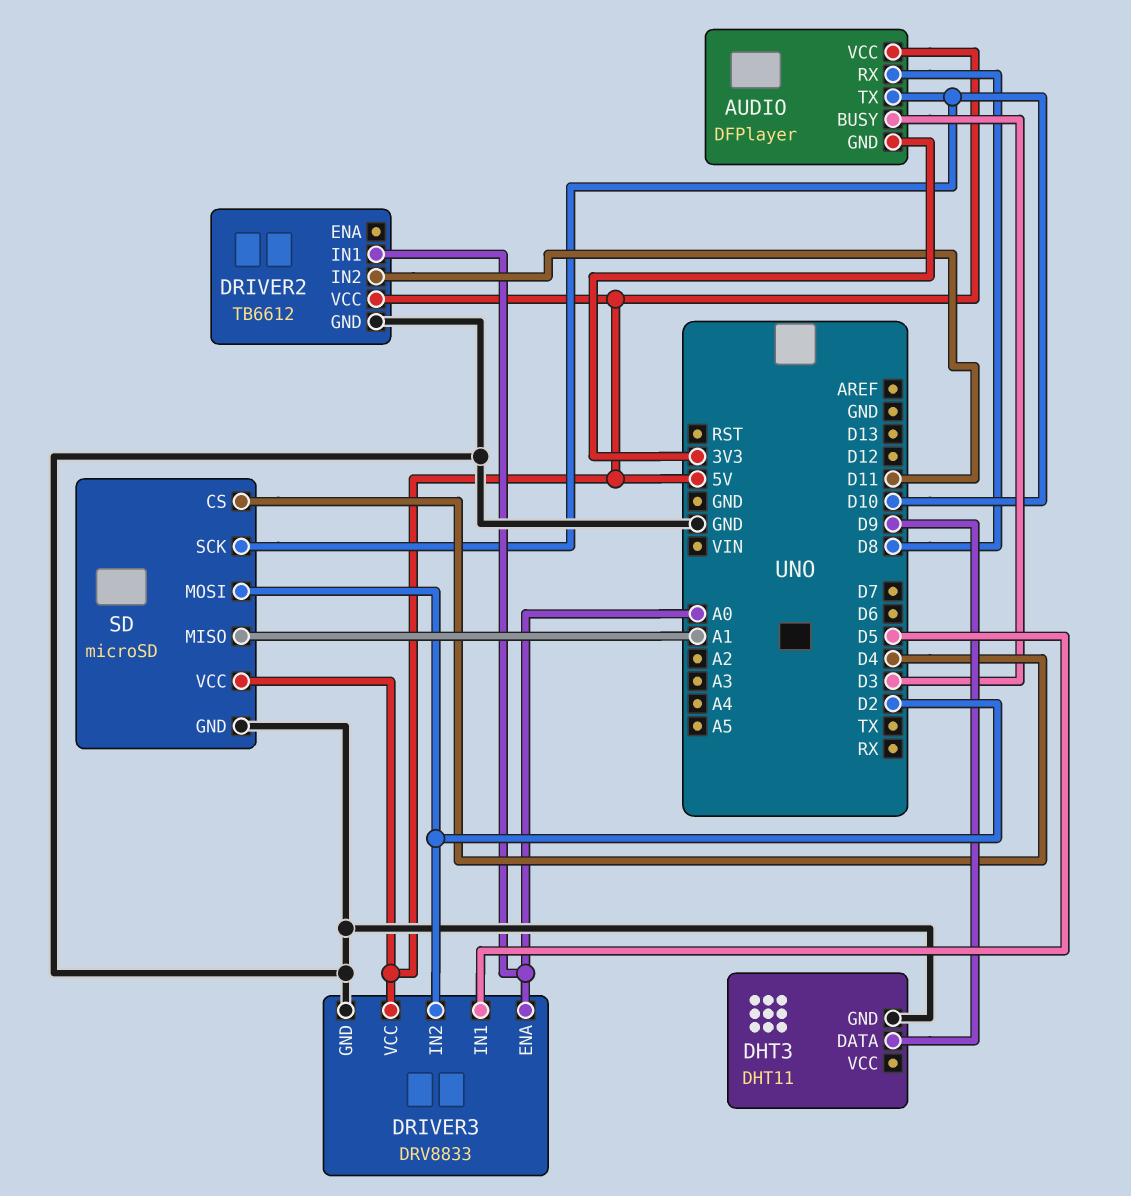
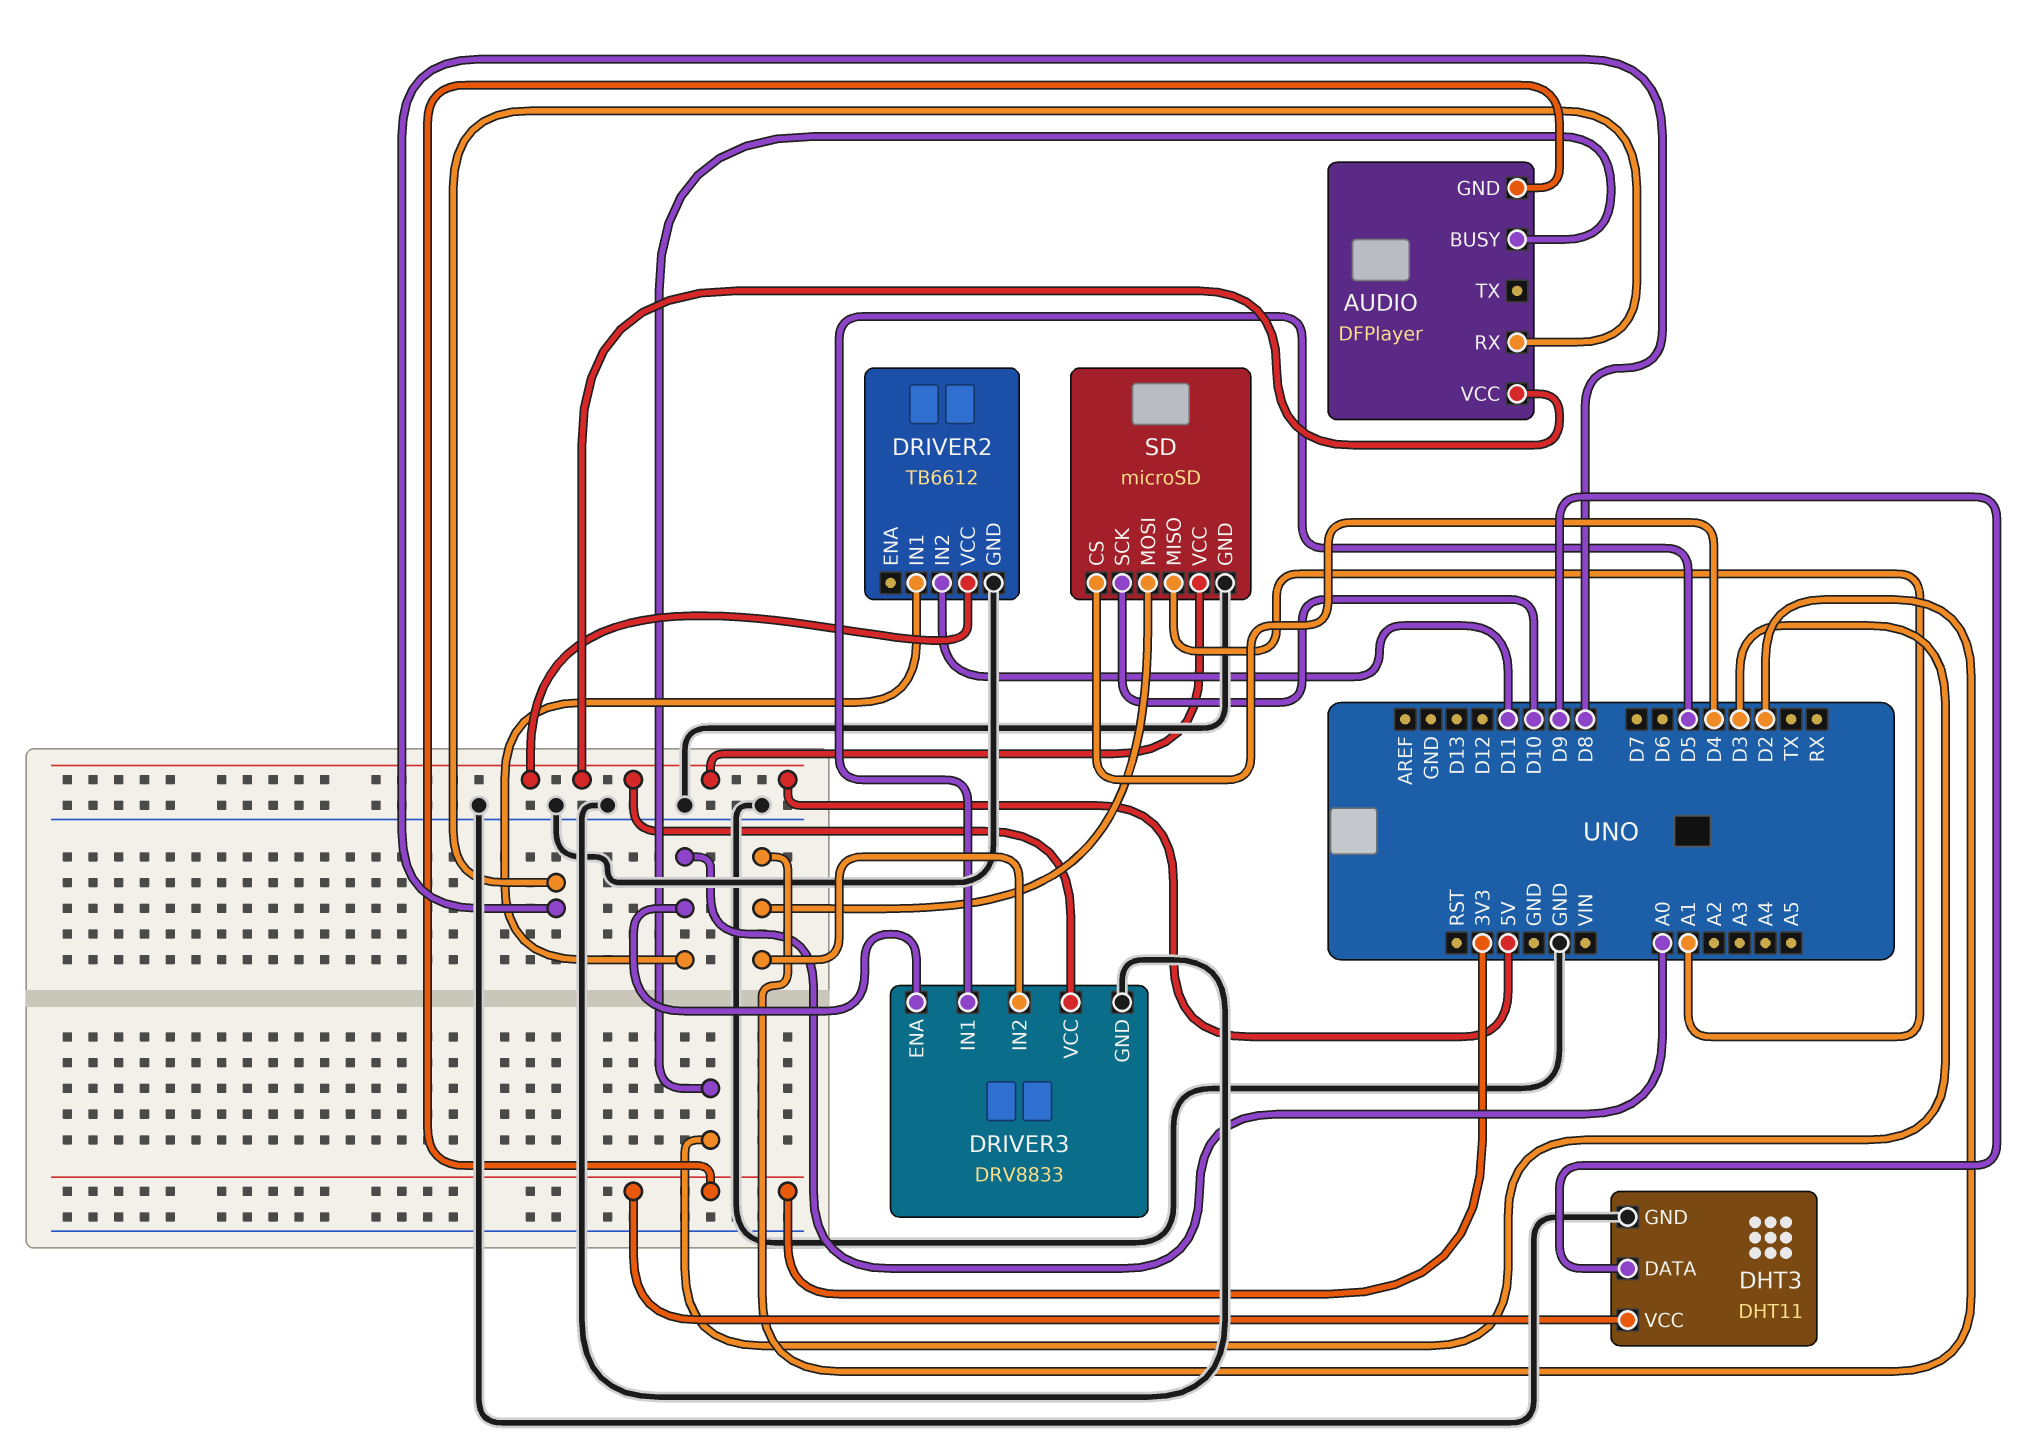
AUDIO pin TX: D10 -> none
DHT3 pin VCC: none -> 3V3

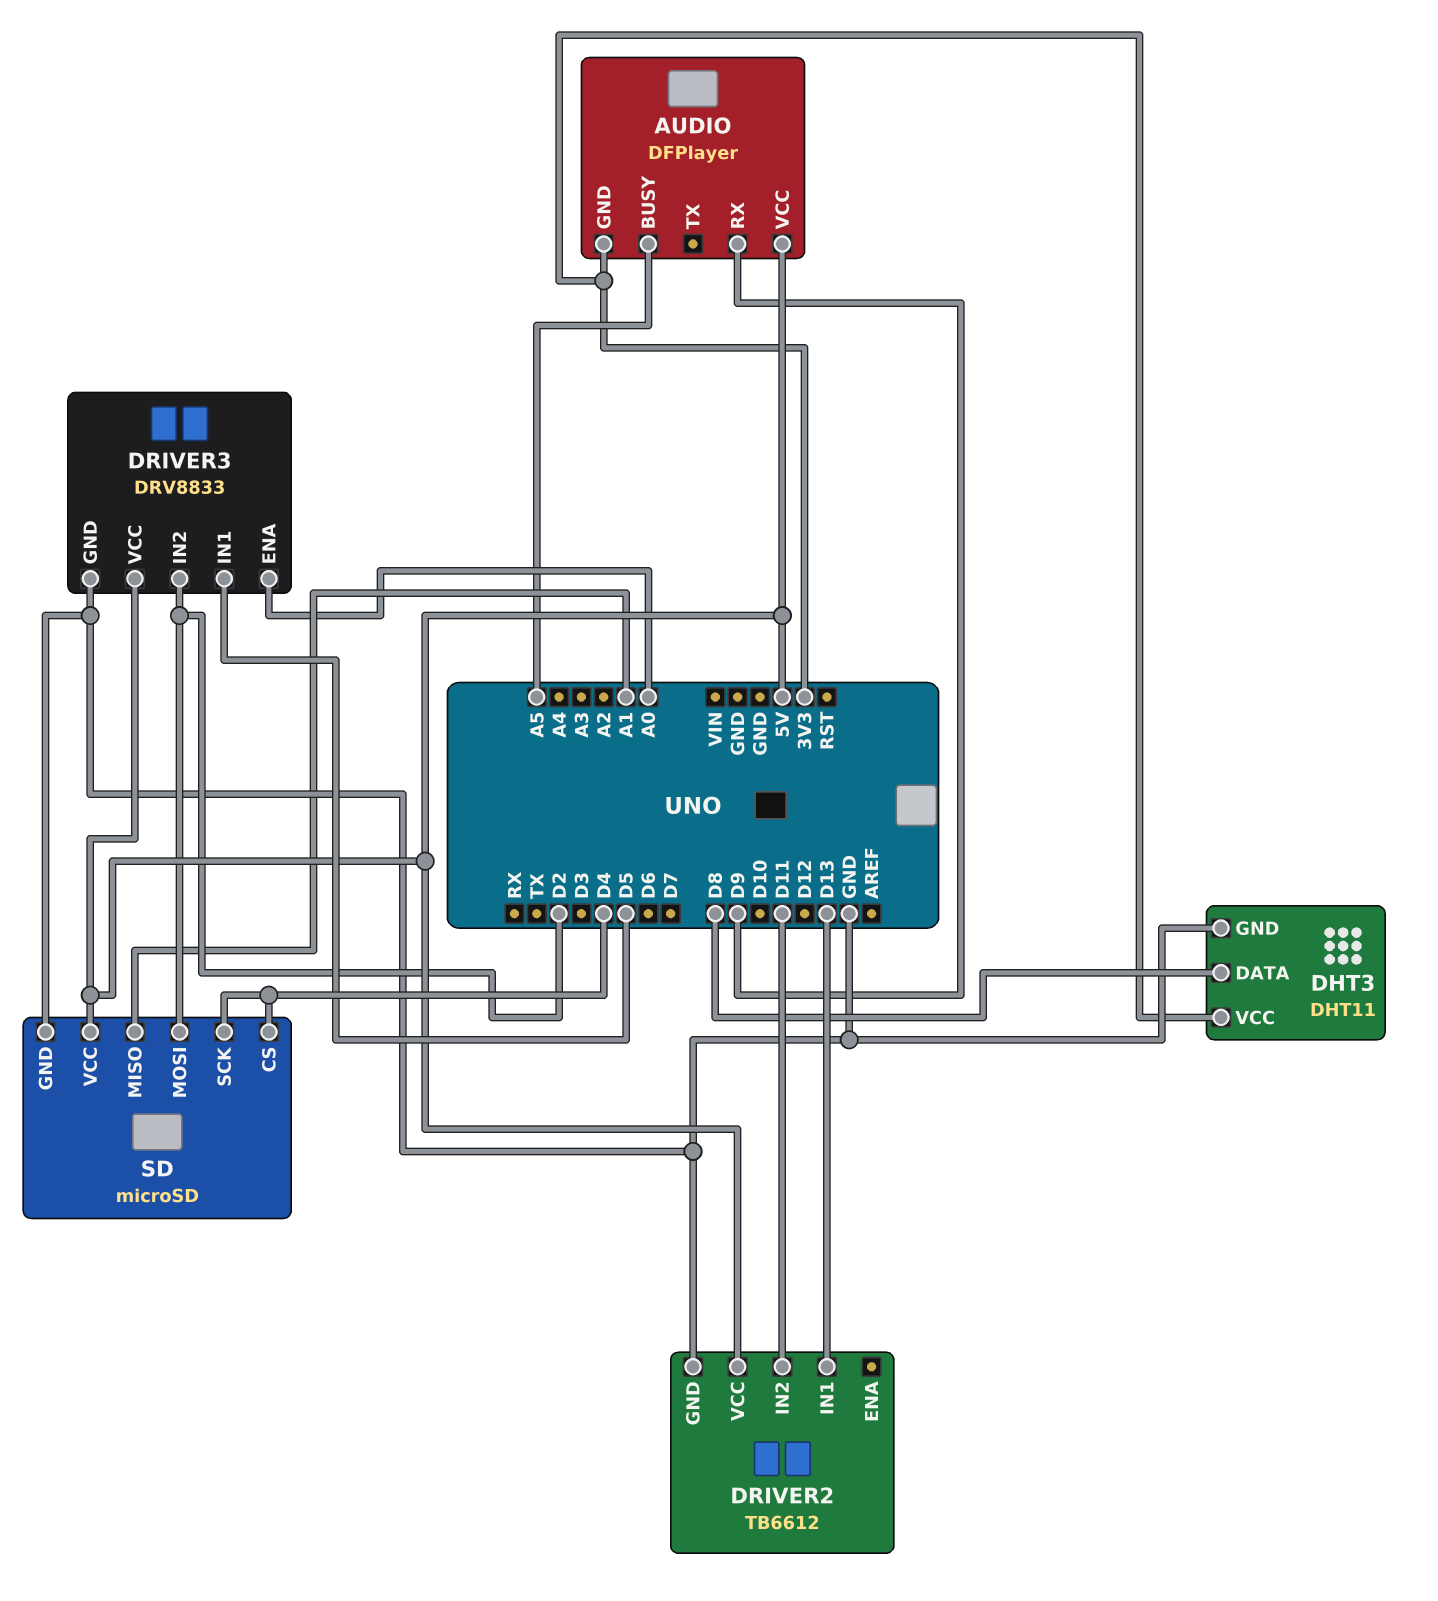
AUDIO pin BUSY: D3 -> A5
AUDIO pin RX: D8 -> D9
DHT3 pin DATA: D9 -> D8
DRIVER2 pin IN1: A0 -> D13
SD pin SCK: D10 -> D4

